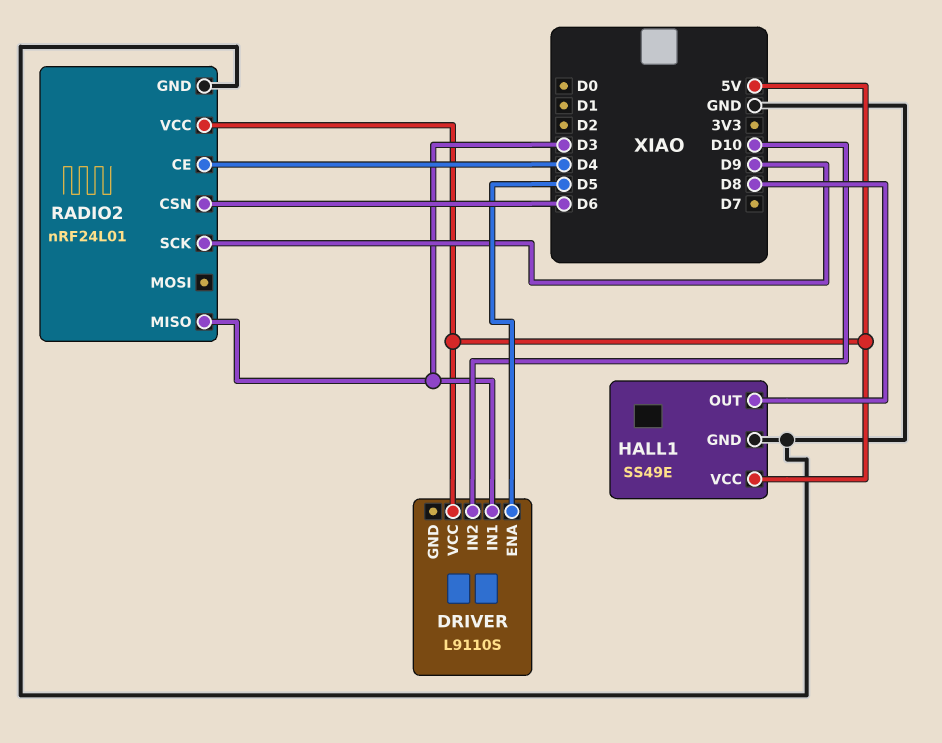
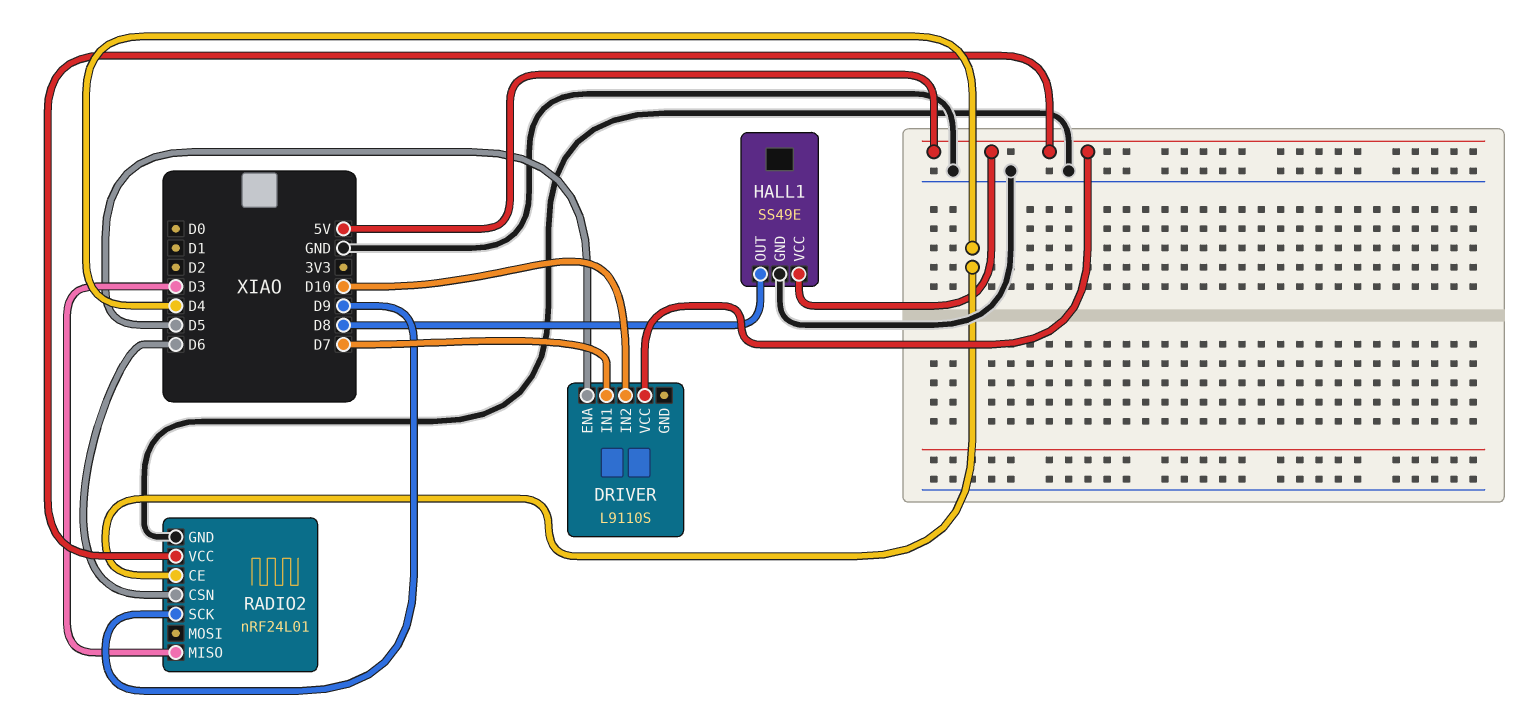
DRIVER pin IN1: D3 -> D7

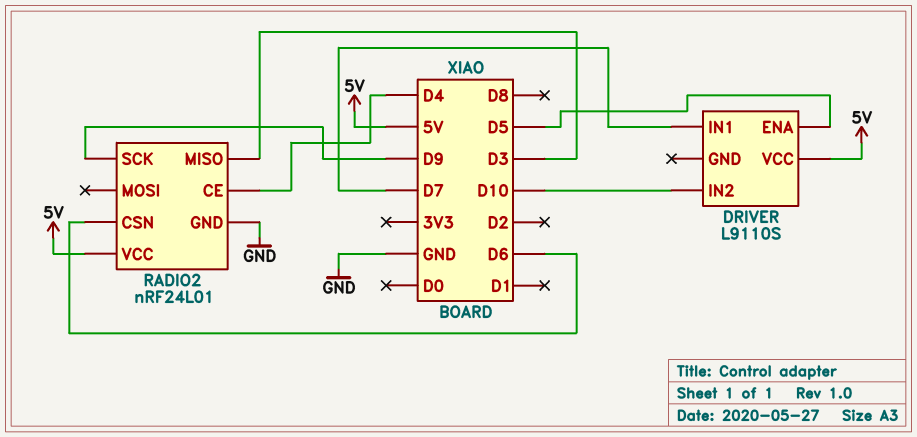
HALL1: SS49E -> none
HALL1 pin GND: GND -> none
HALL1 pin OUT: D8 -> none
HALL1 pin VCC: 5V -> none

